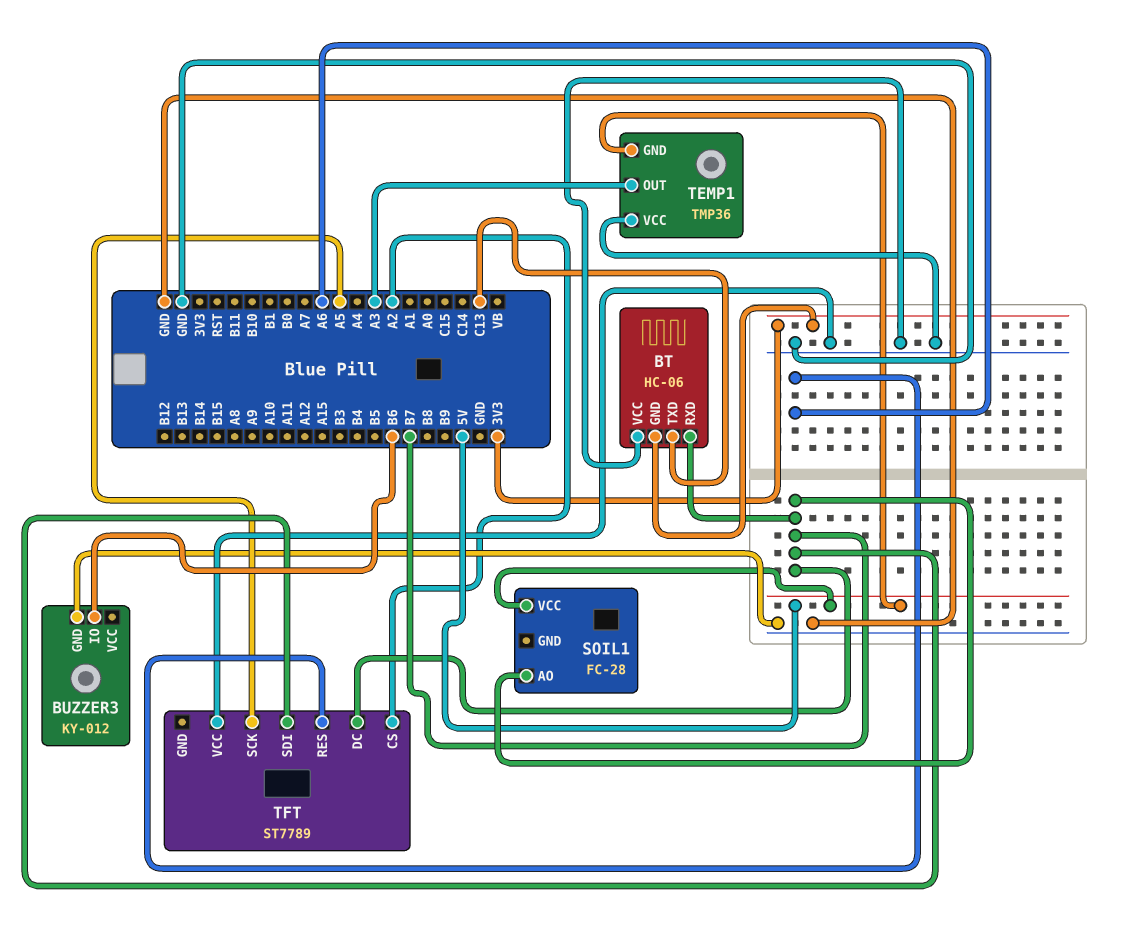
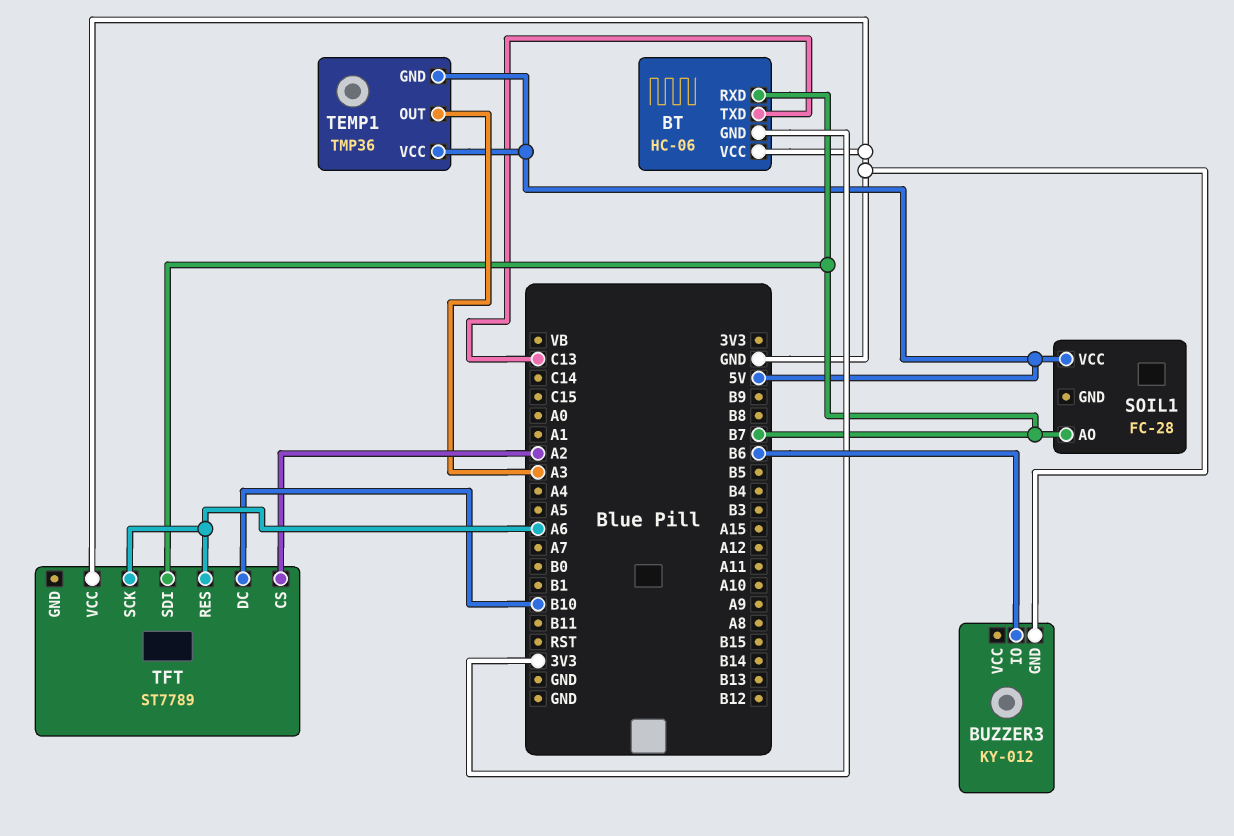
TEMP1 pin VCC: GND -> 5V
TFT pin DC: B7 -> B10
TFT pin SCK: A5 -> A6

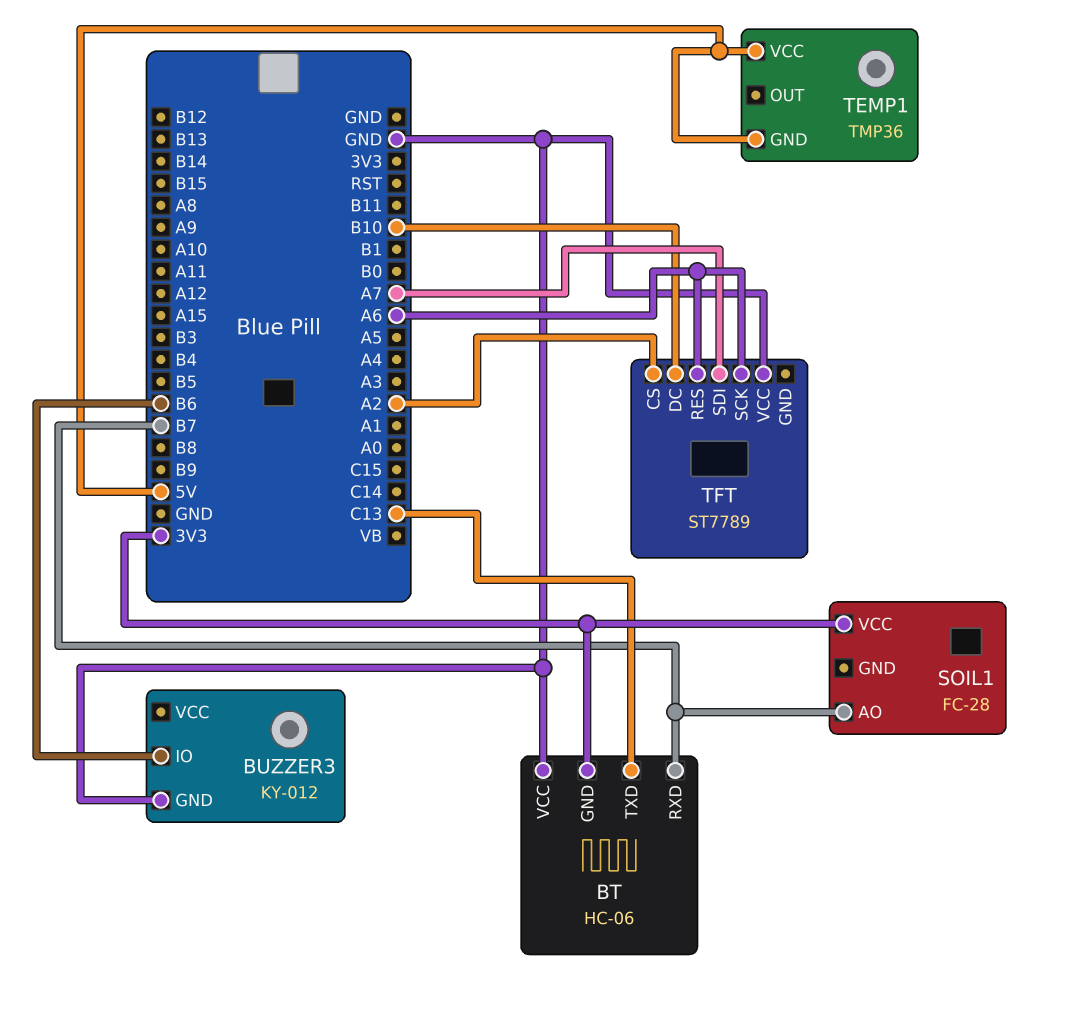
SOIL1 pin VCC: 5V -> 3V3
TEMP1 pin OUT: A3 -> none
TFT pin SDI: B7 -> A7

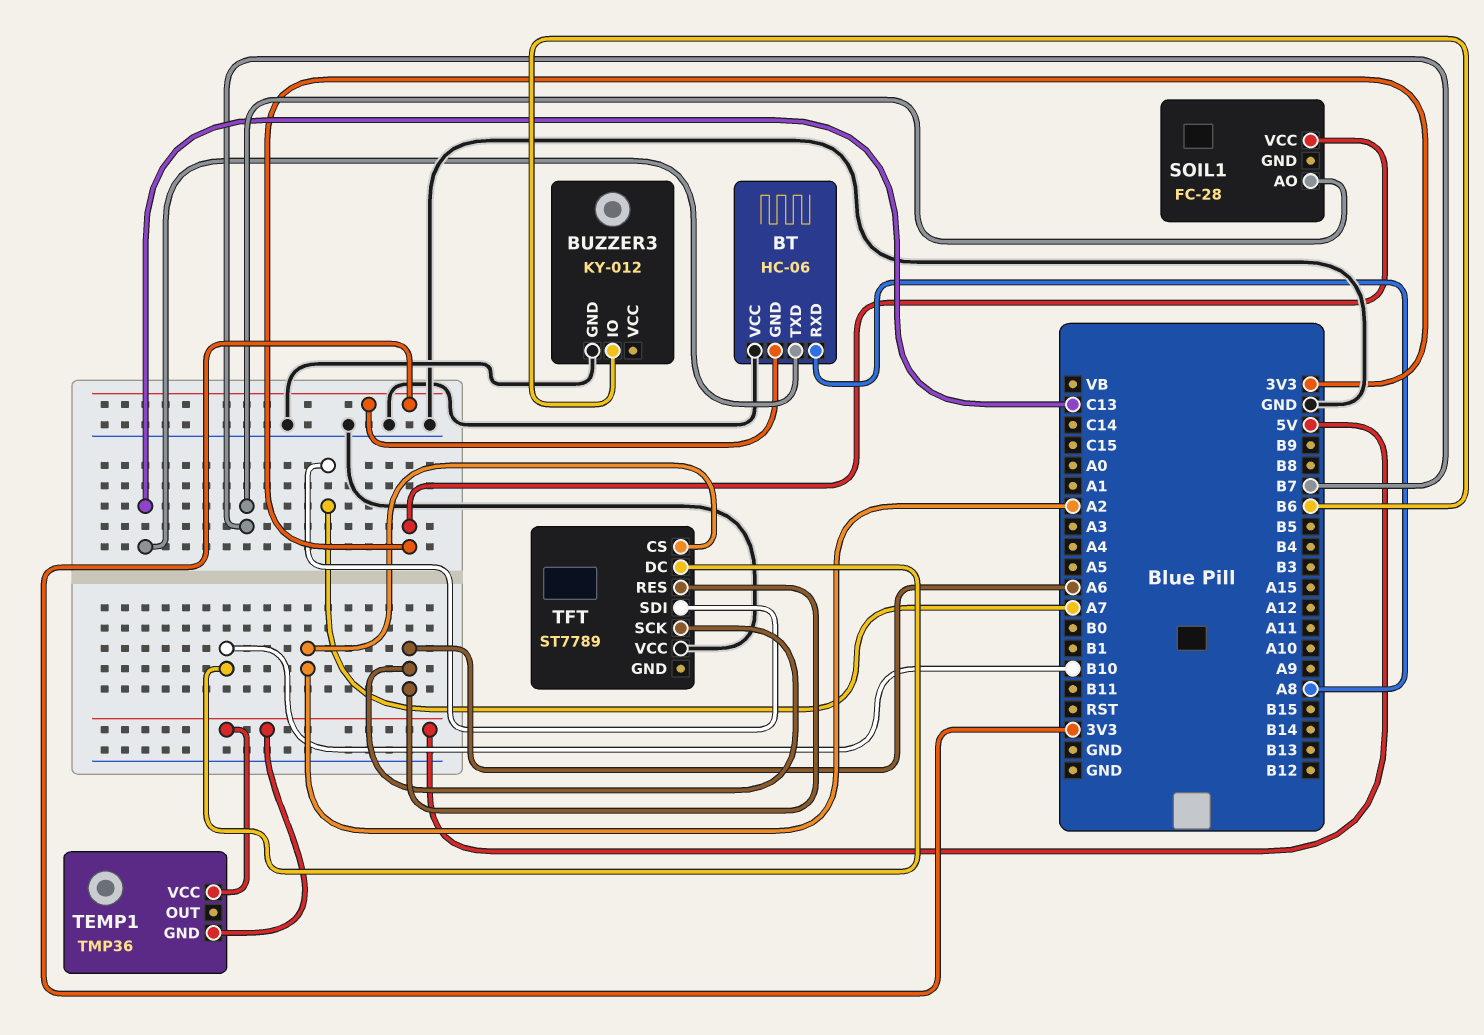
BT pin RXD: B7 -> A8

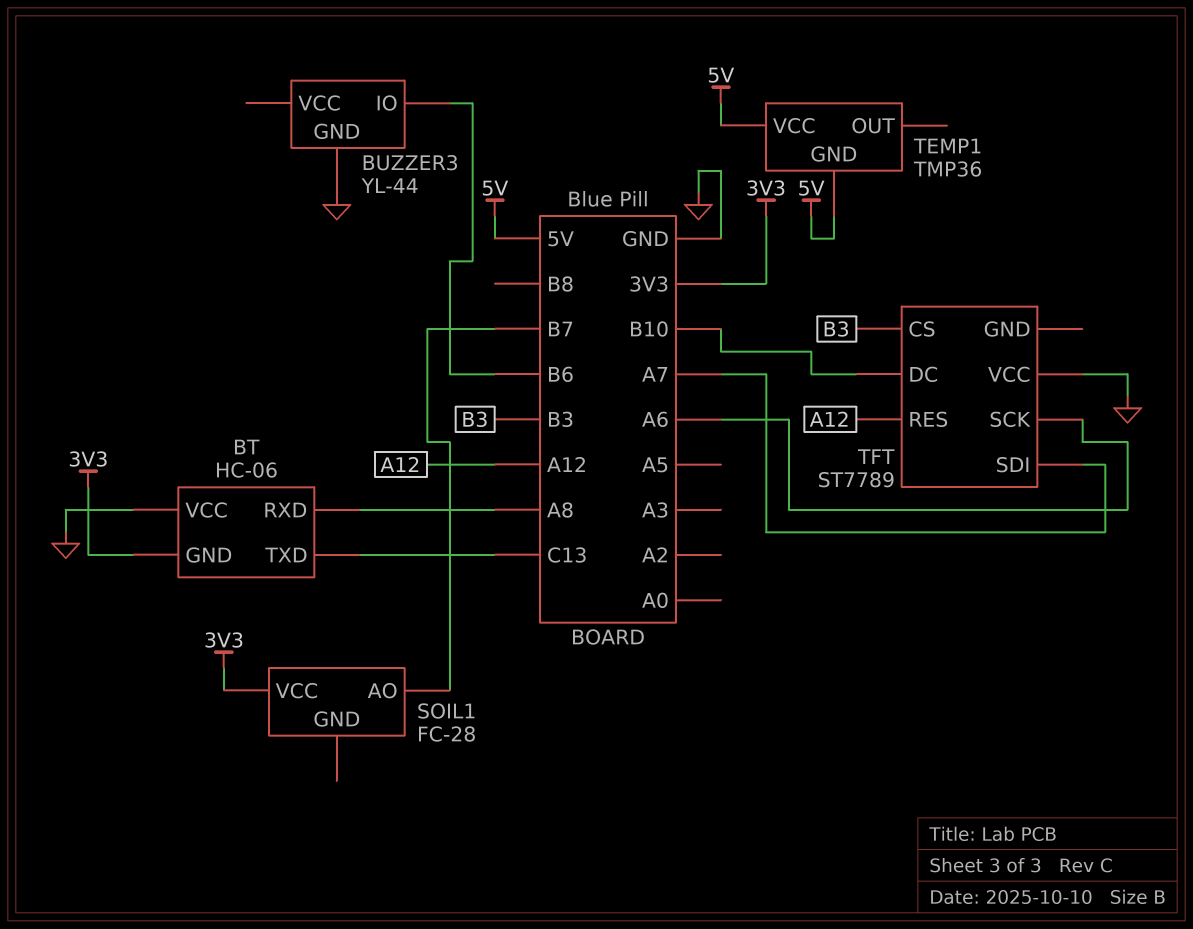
BUZZER3: KY-012 -> YL-44
TFT pin CS: A2 -> B3
TFT pin RES: A6 -> A12

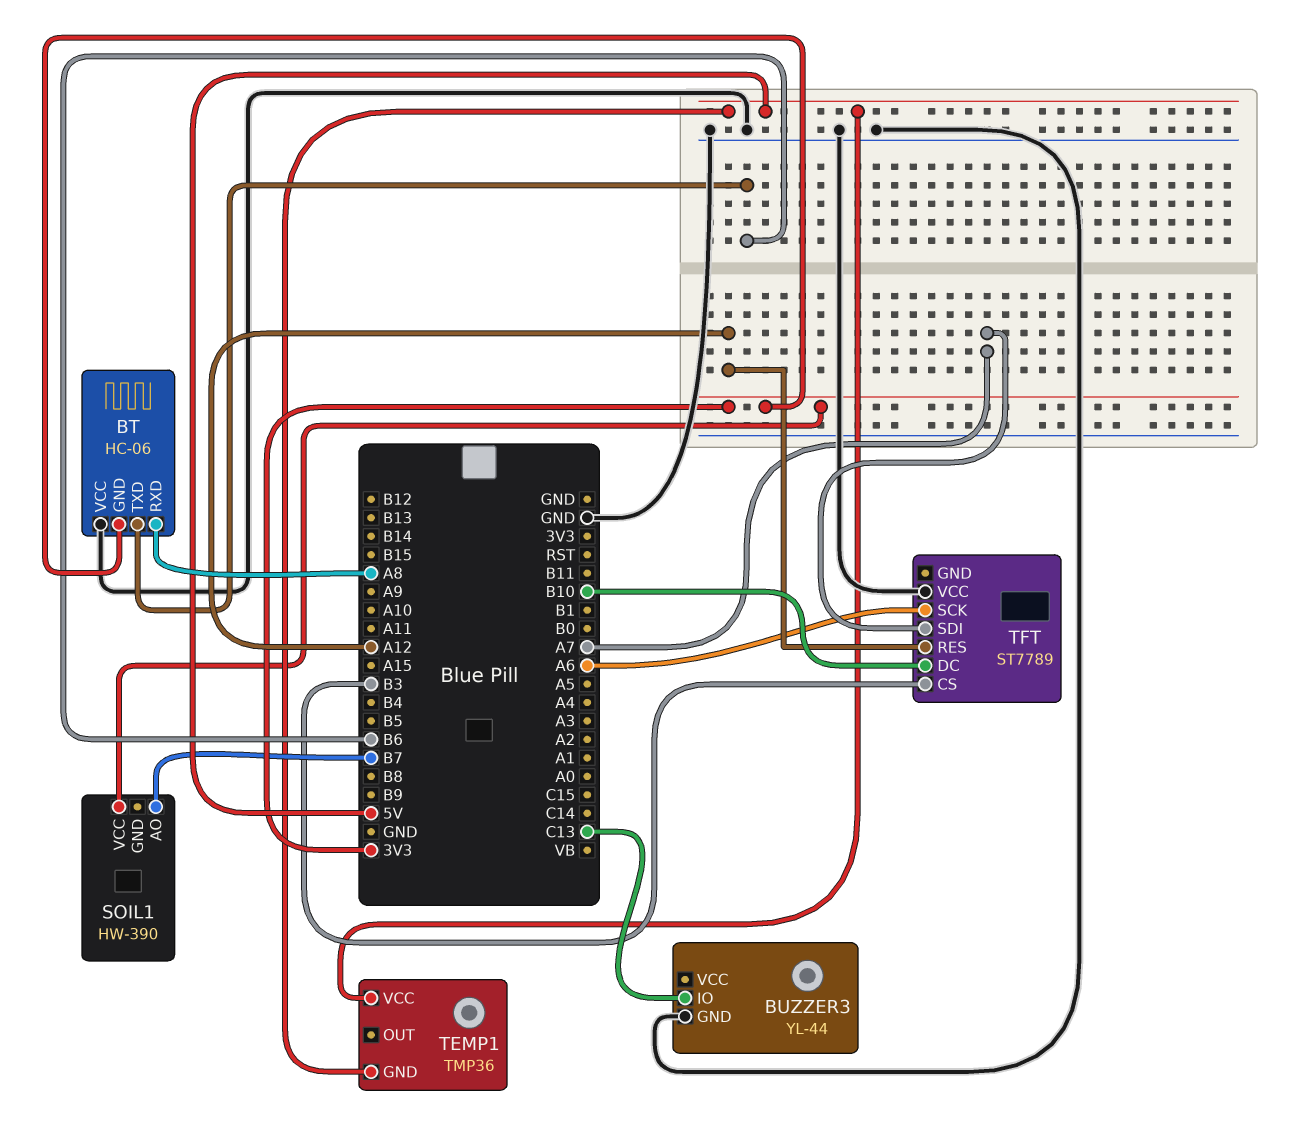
BT pin TXD: C13 -> B6
BUZZER3 pin IO: B6 -> C13
SOIL1: FC-28 -> HW-390

